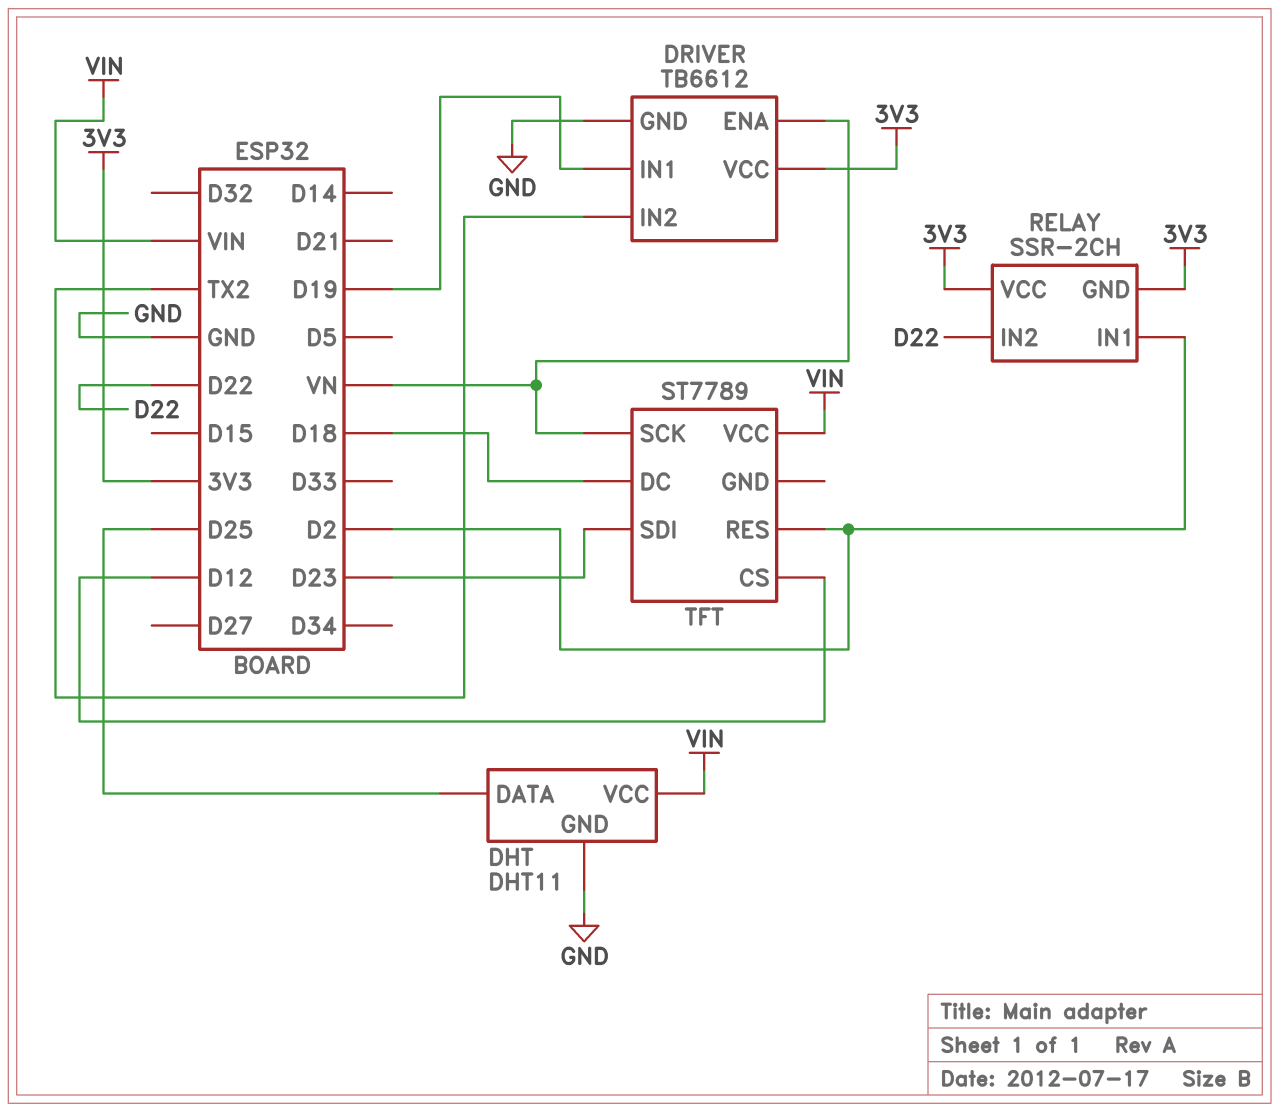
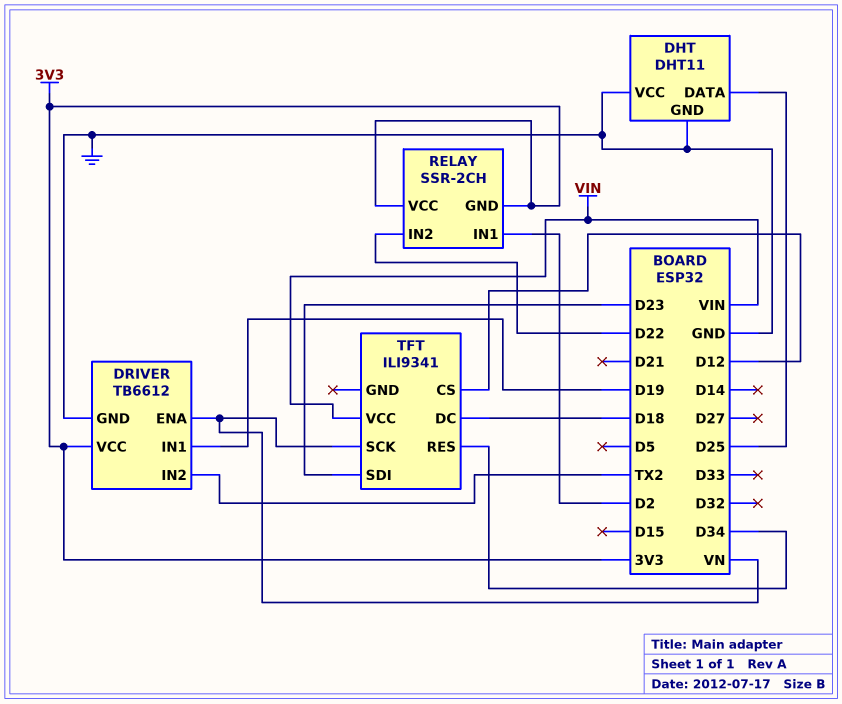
DHT pin VCC: VIN -> GND
TFT: ST7789 -> ILI9341
TFT pin RES: D2 -> D34

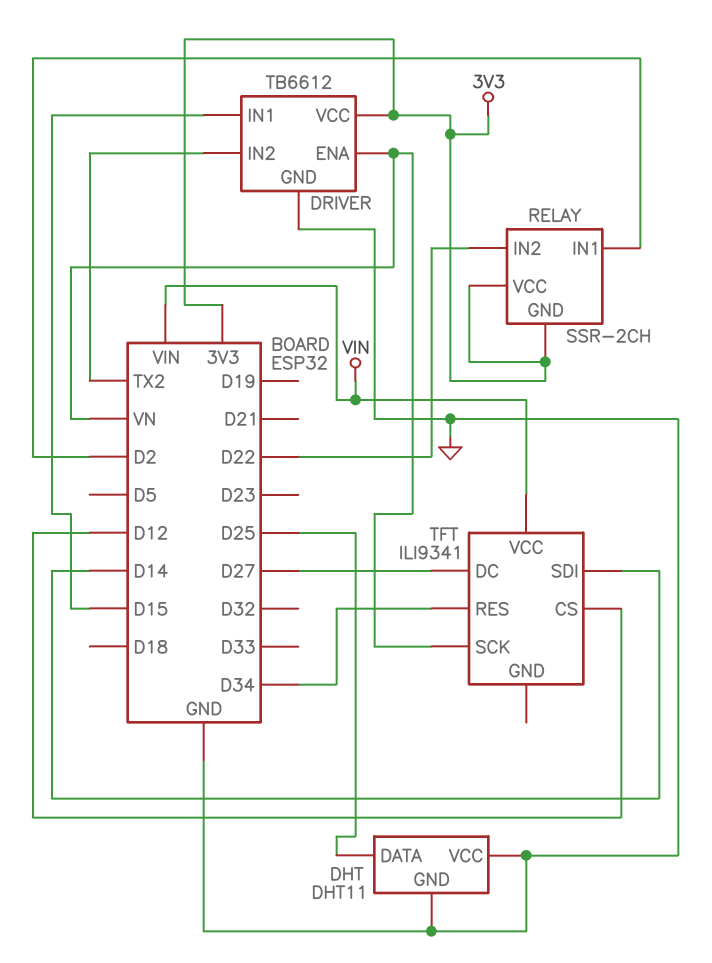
DRIVER pin IN1: D19 -> D15
TFT pin DC: D18 -> D27
TFT pin SDI: D23 -> D14

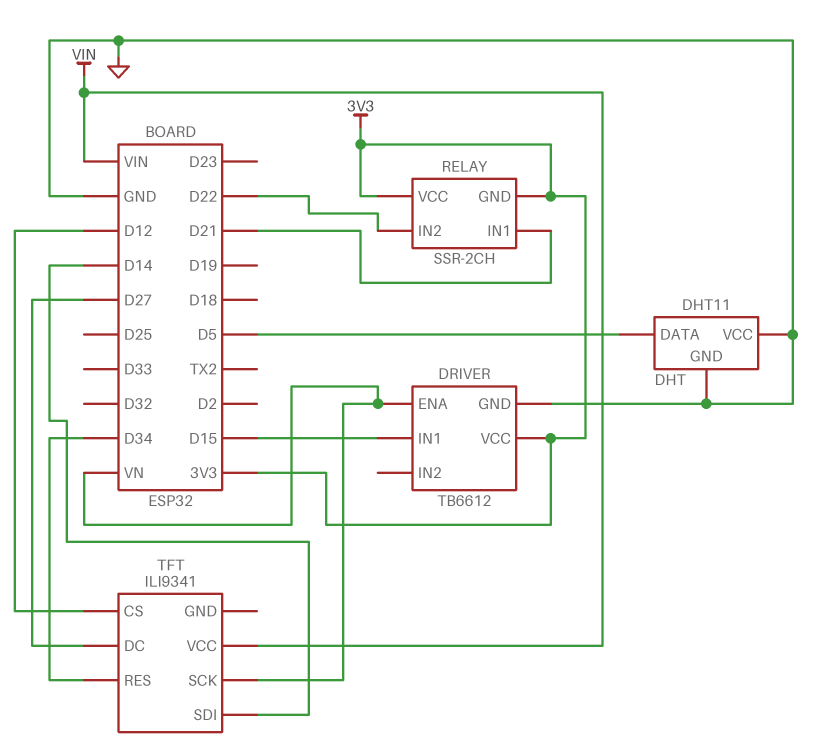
DHT pin DATA: D25 -> D5
DRIVER pin IN2: TX2 -> none
RELAY pin IN1: D2 -> D21

